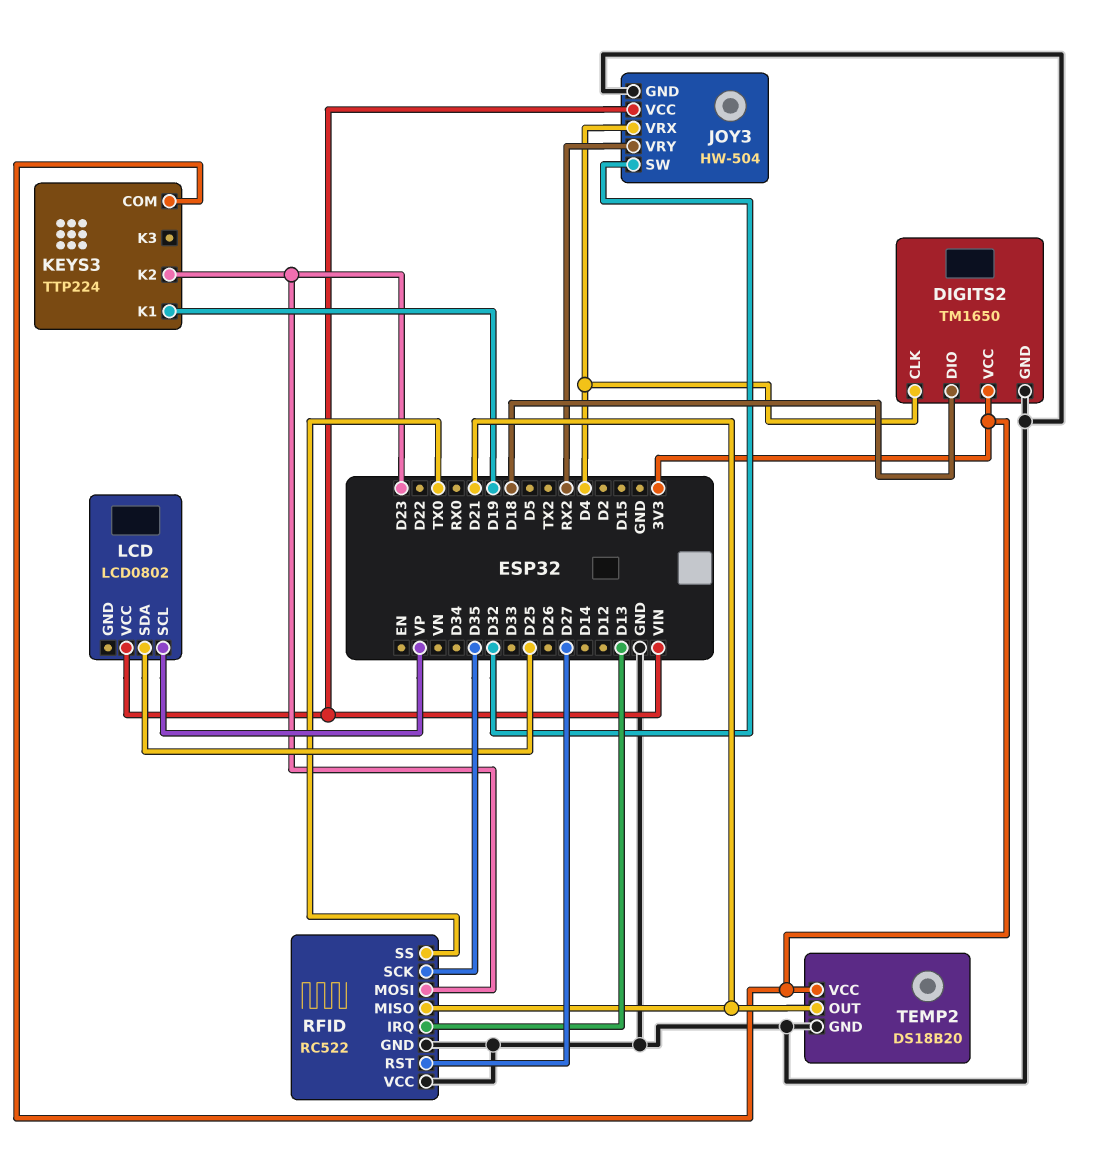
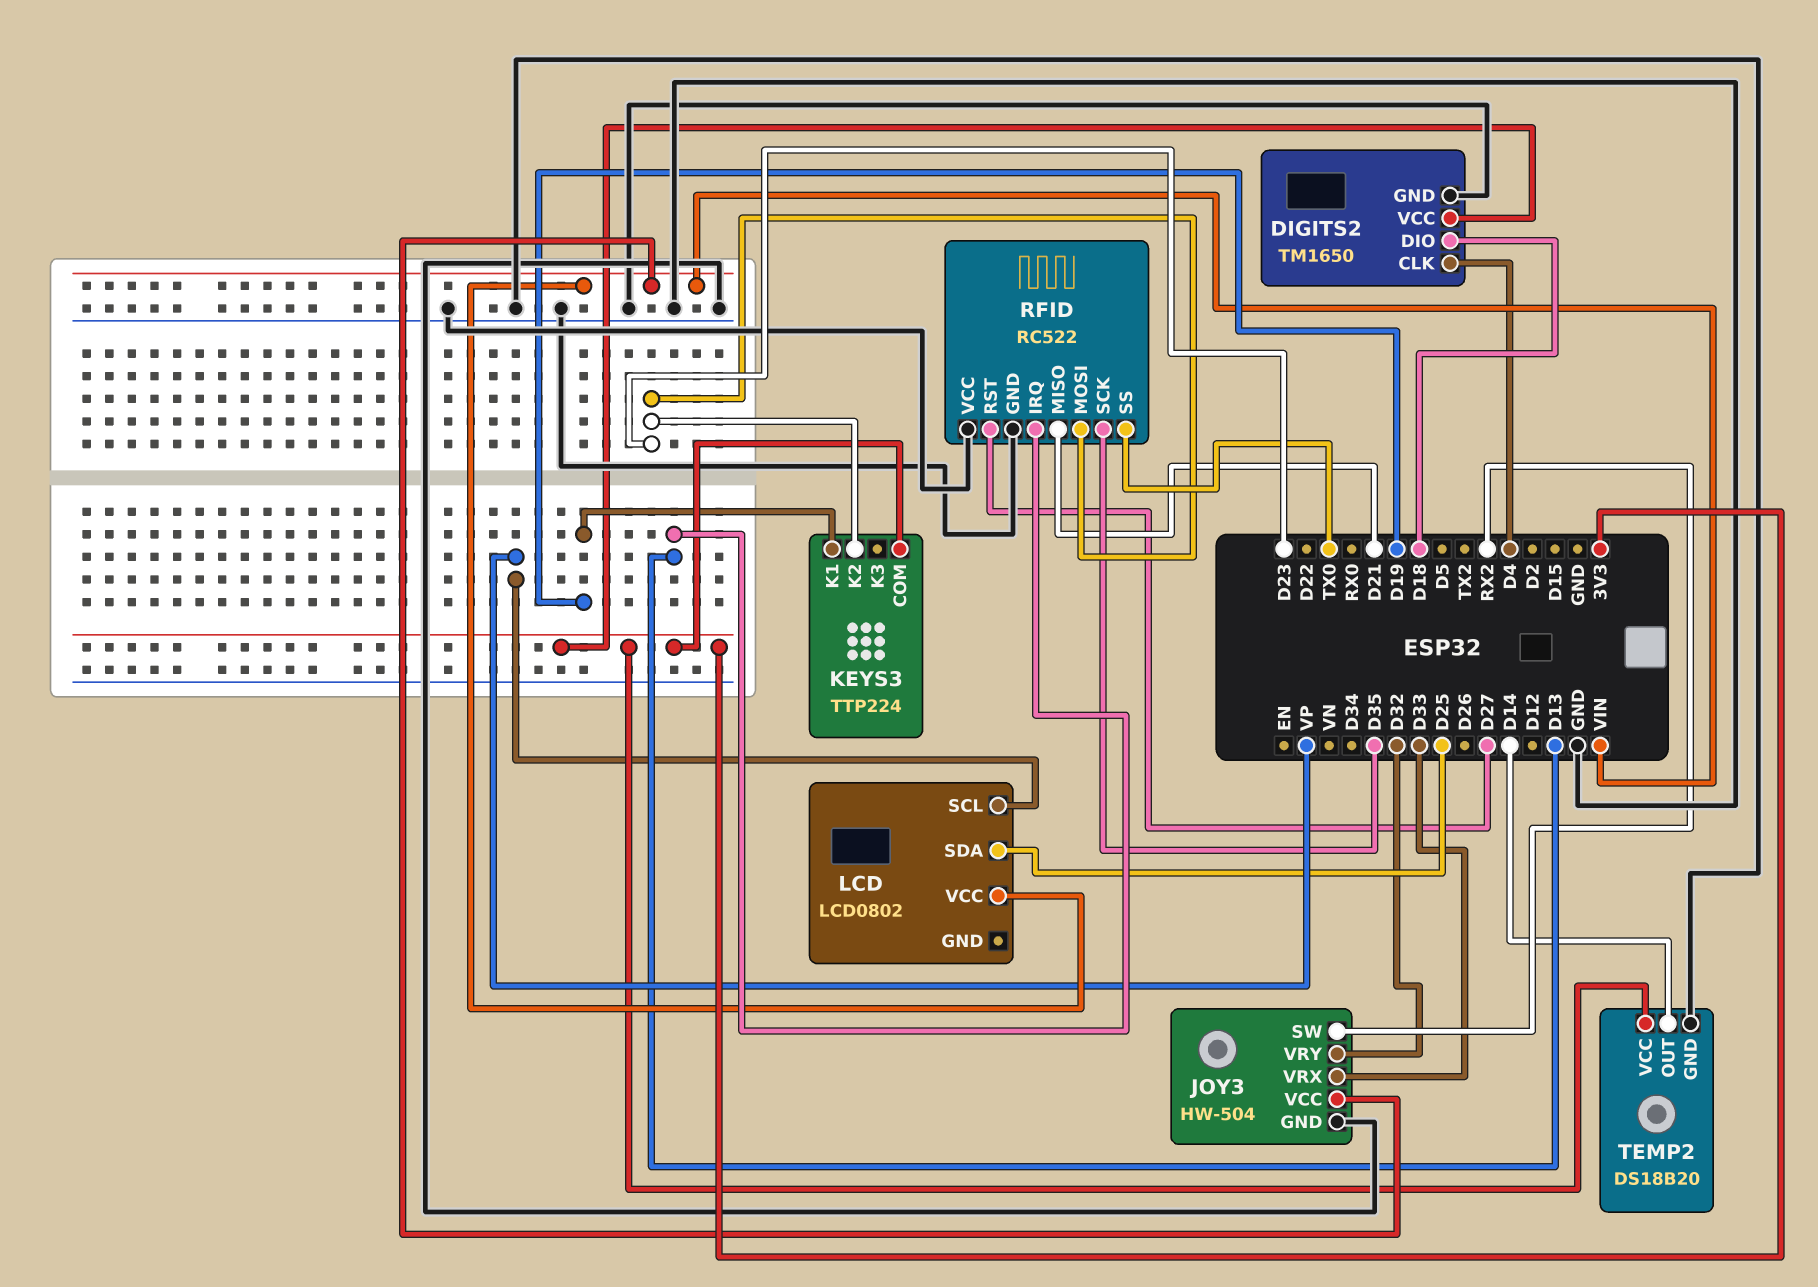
JOY3 pin SW: D32 -> RX2
JOY3 pin VRX: D4 -> D33
JOY3 pin VRY: RX2 -> D32
TEMP2 pin OUT: D21 -> D14

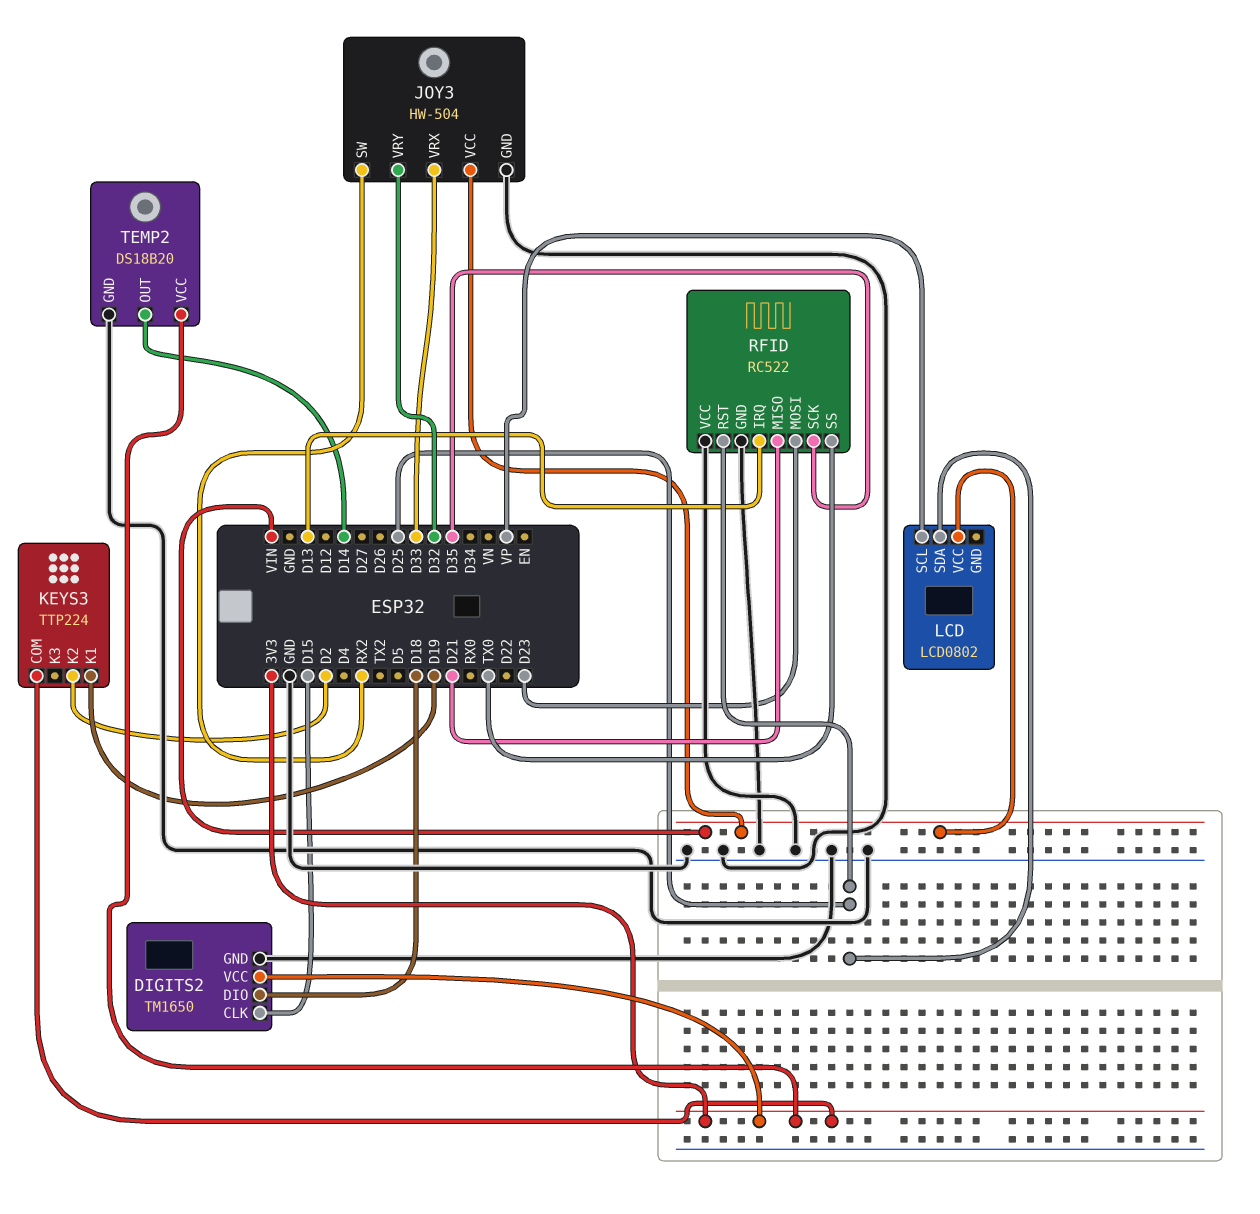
DIGITS2 pin CLK: D4 -> D15
KEYS3 pin K2: D23 -> D2
RFID pin RST: D27 -> D25

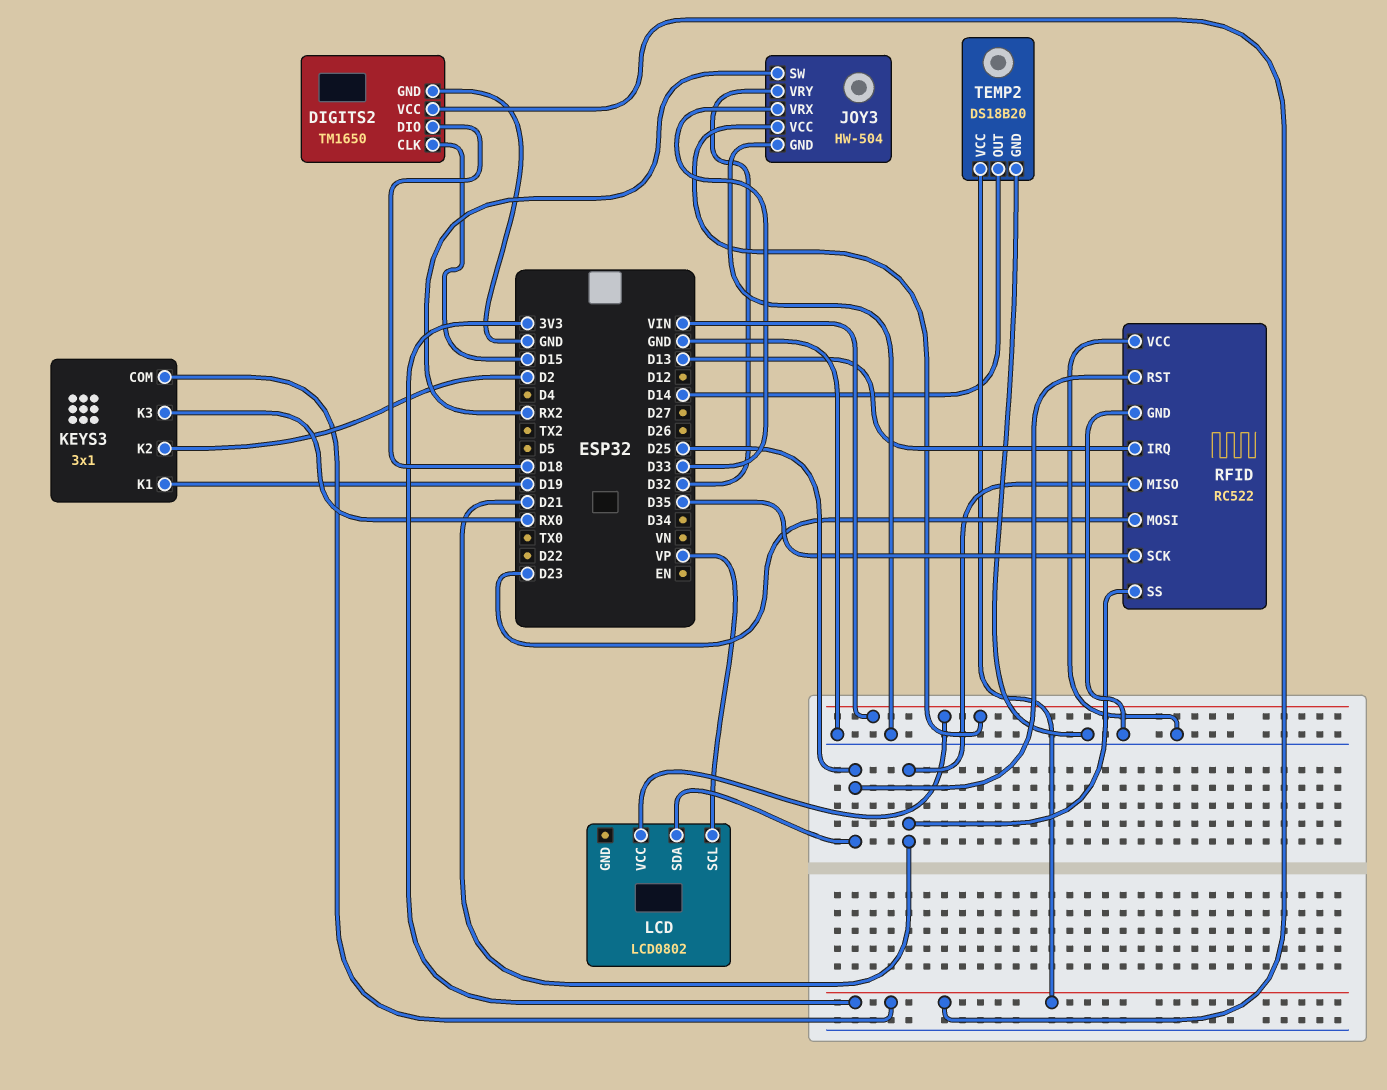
KEYS3: TTP224 -> 3x1
KEYS3 pin K3: none -> RX0
RFID pin SS: TX0 -> D21

